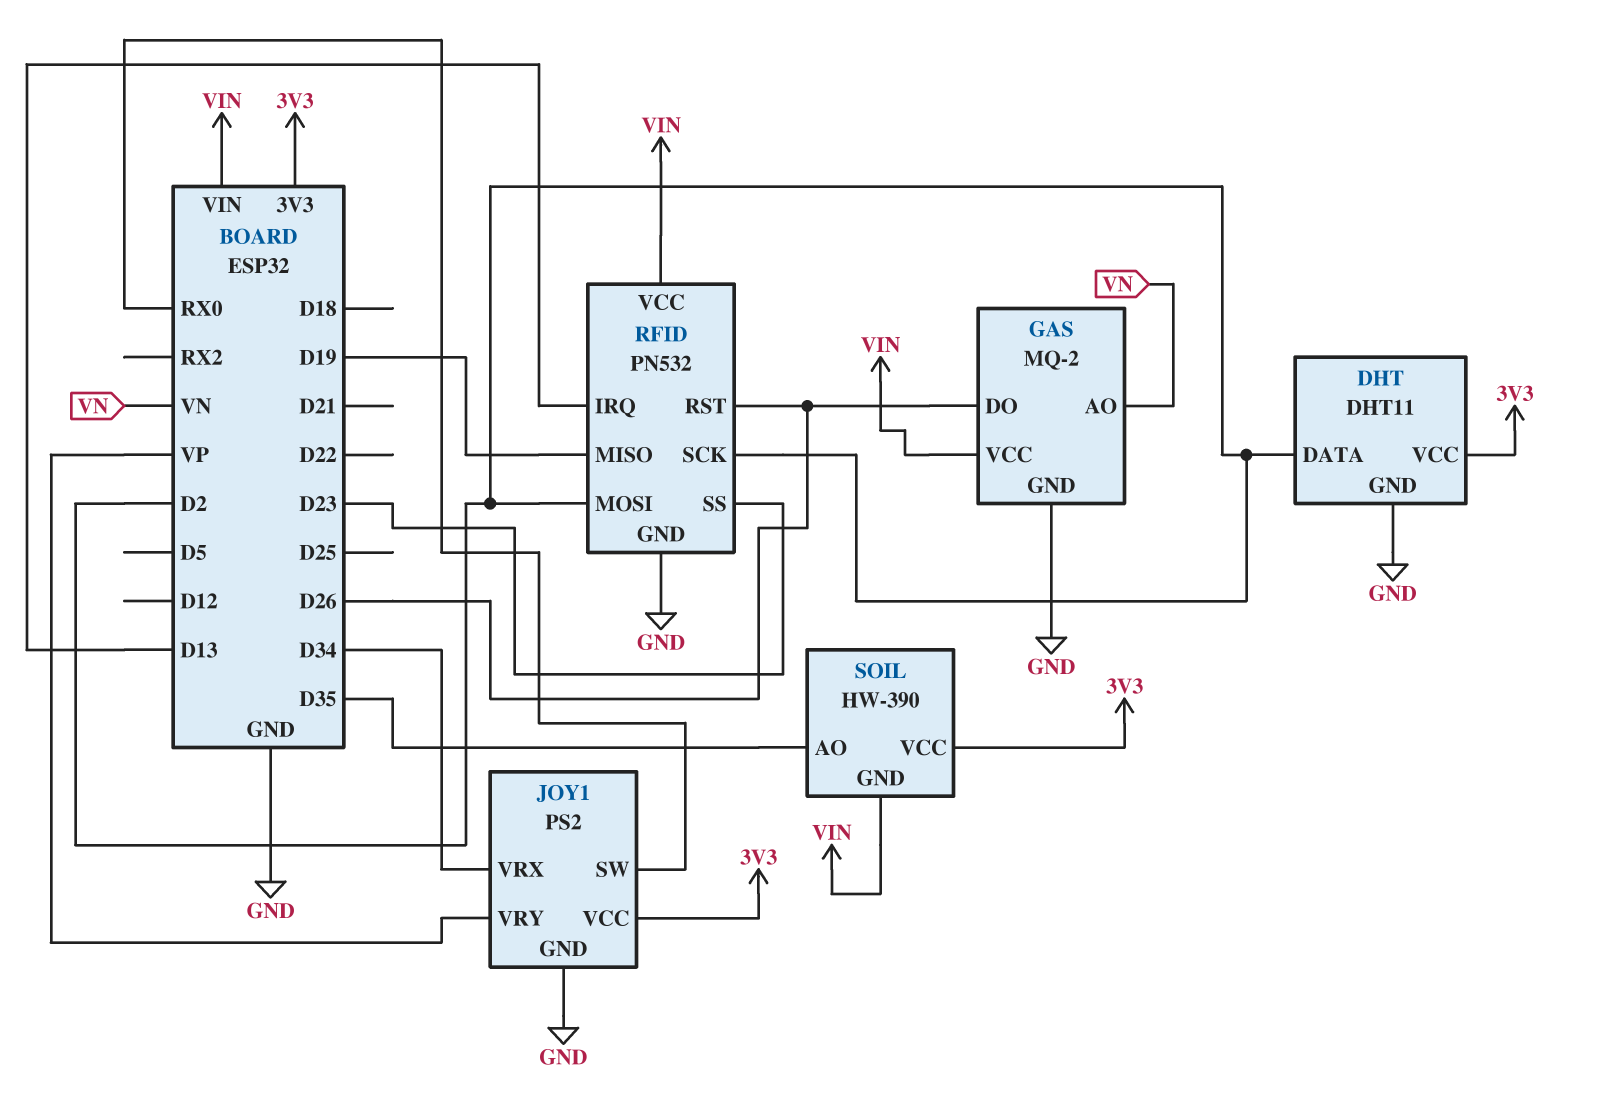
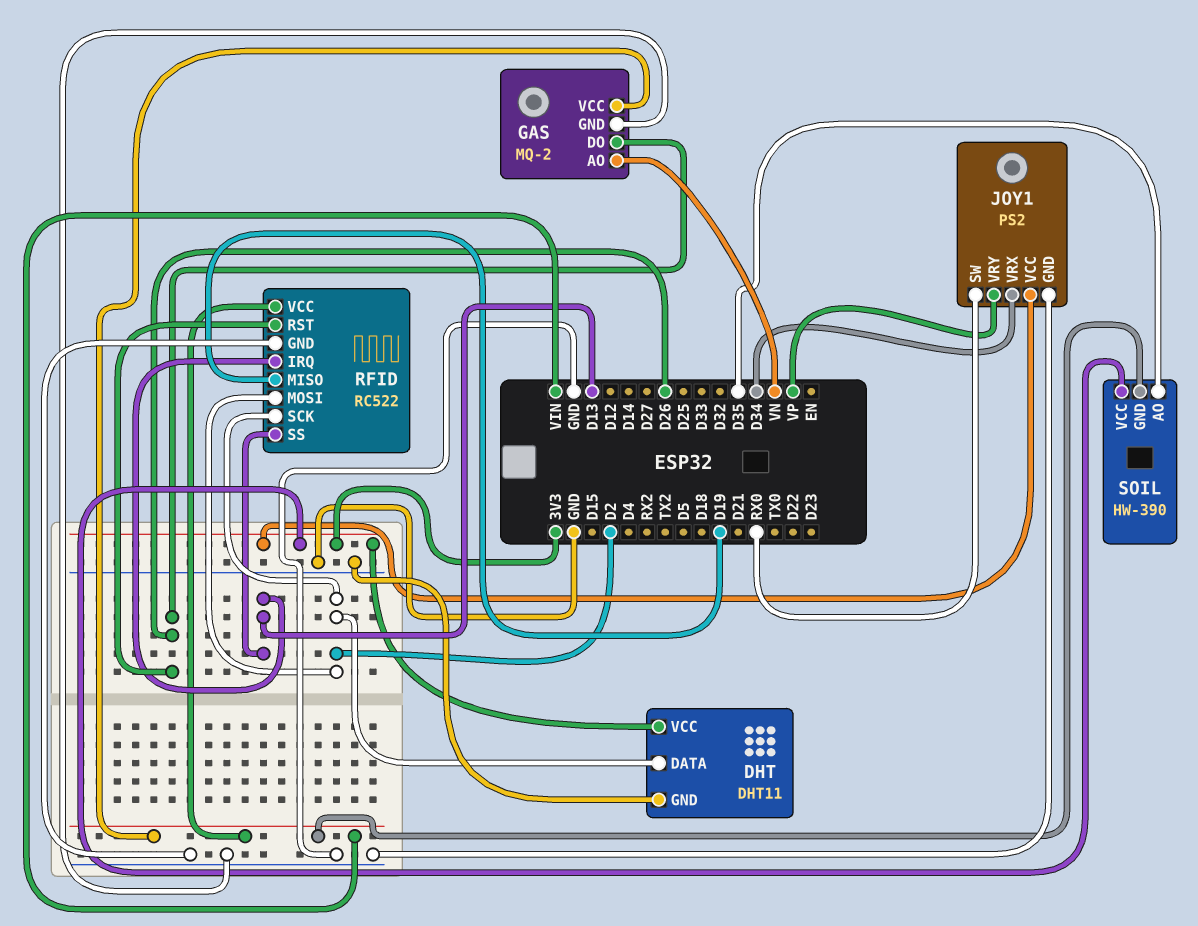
RFID: PN532 -> RC522
RFID pin SS: D23 -> D13

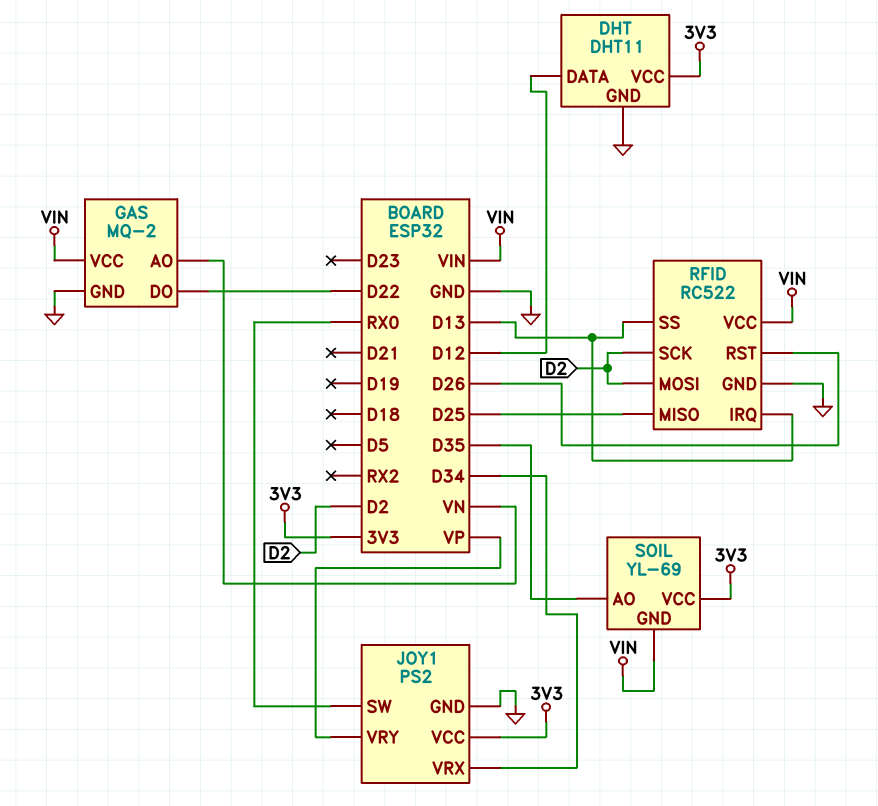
DHT pin DATA: D2 -> D12
GAS pin DO: D26 -> D22
RFID pin MISO: D19 -> D25
SOIL: HW-390 -> YL-69

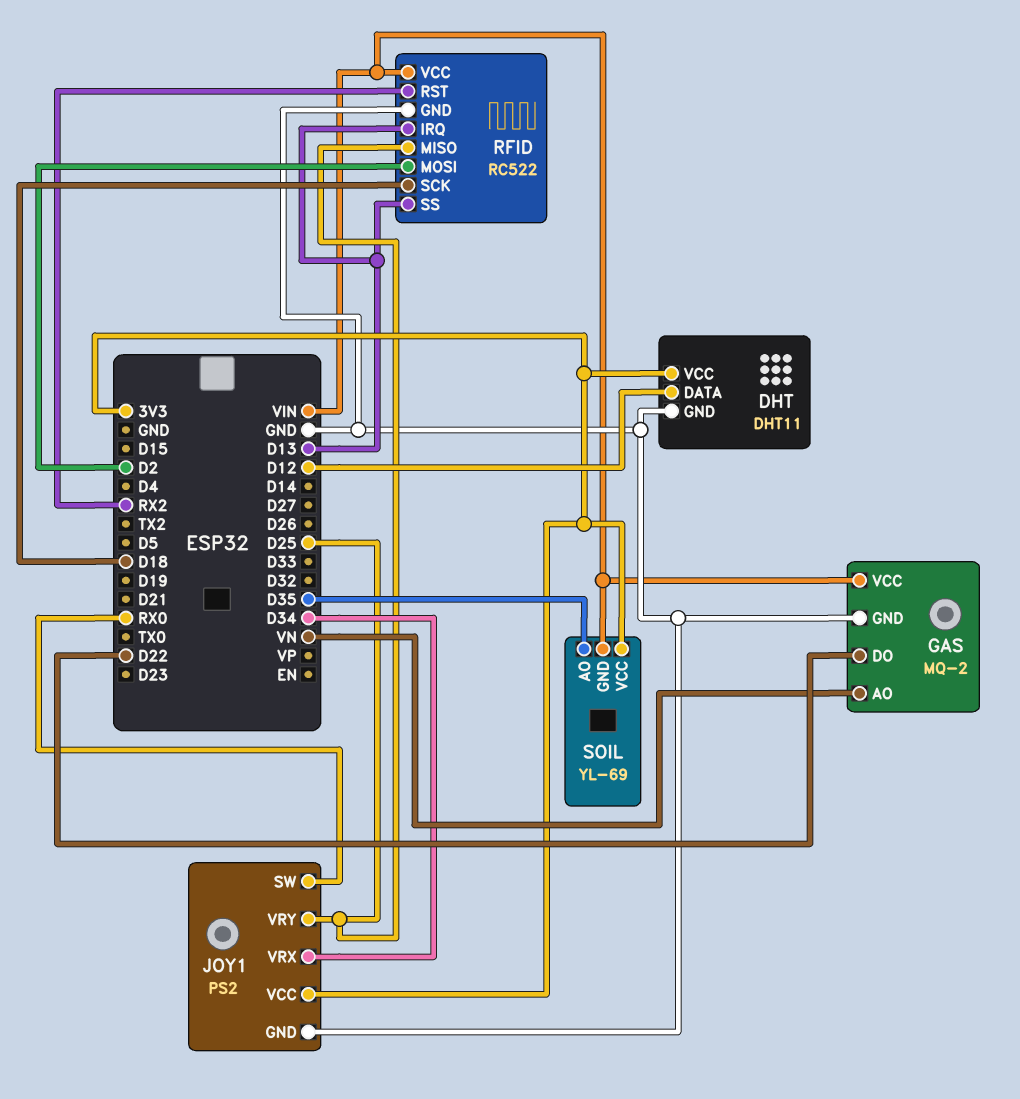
JOY1 pin VRY: VP -> D25
RFID pin RST: D26 -> RX2
RFID pin SCK: D2 -> D18

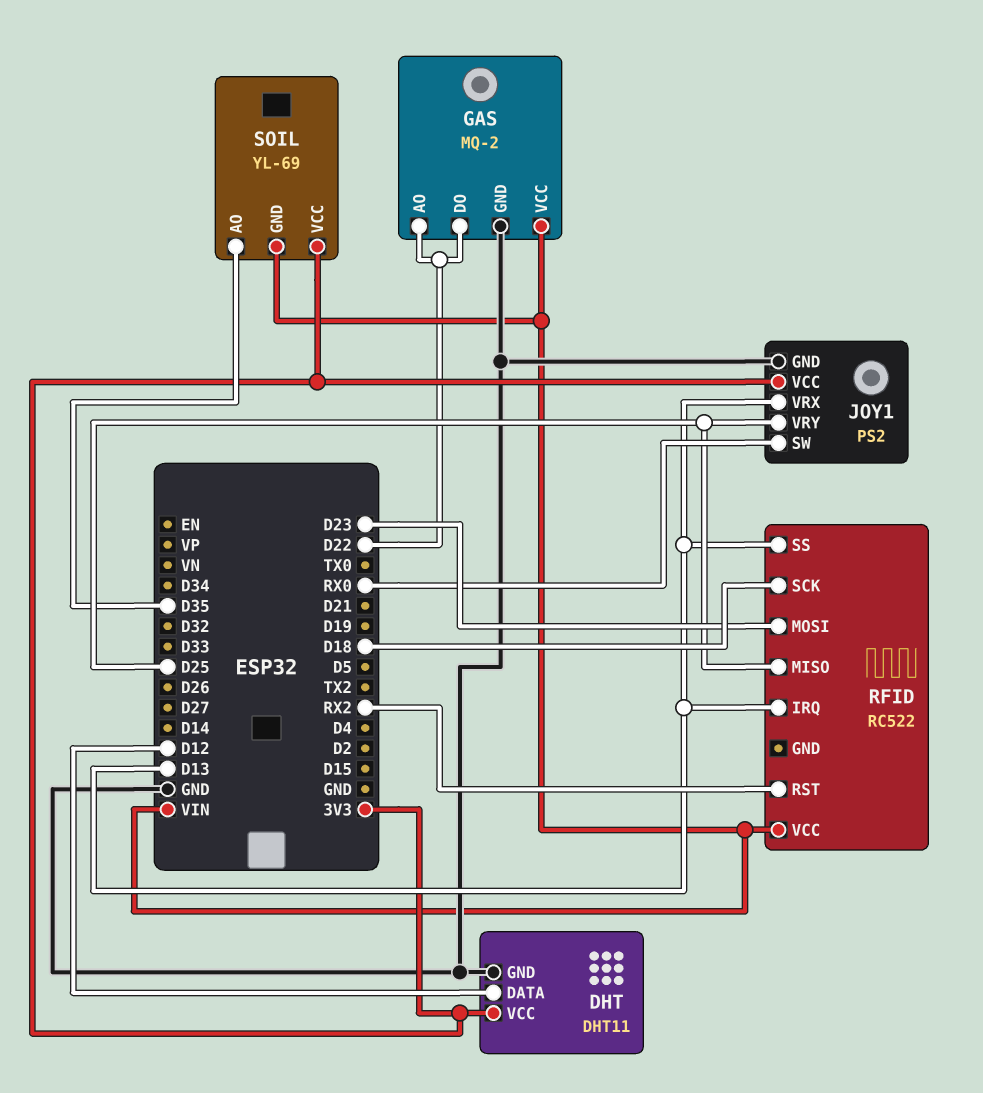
GAS pin AO: VN -> D22
JOY1 pin VRX: D34 -> D13
RFID pin GND: GND -> none
RFID pin MOSI: D2 -> D23

